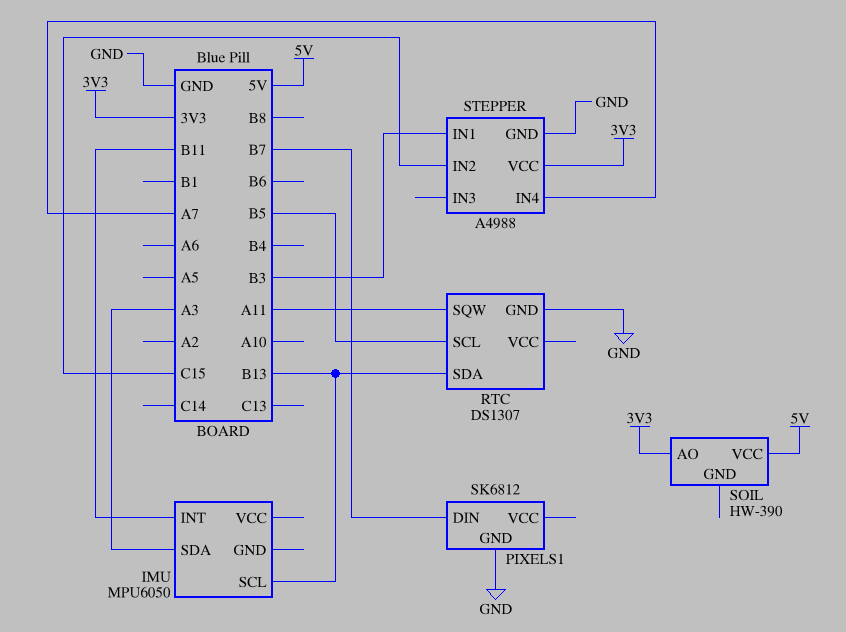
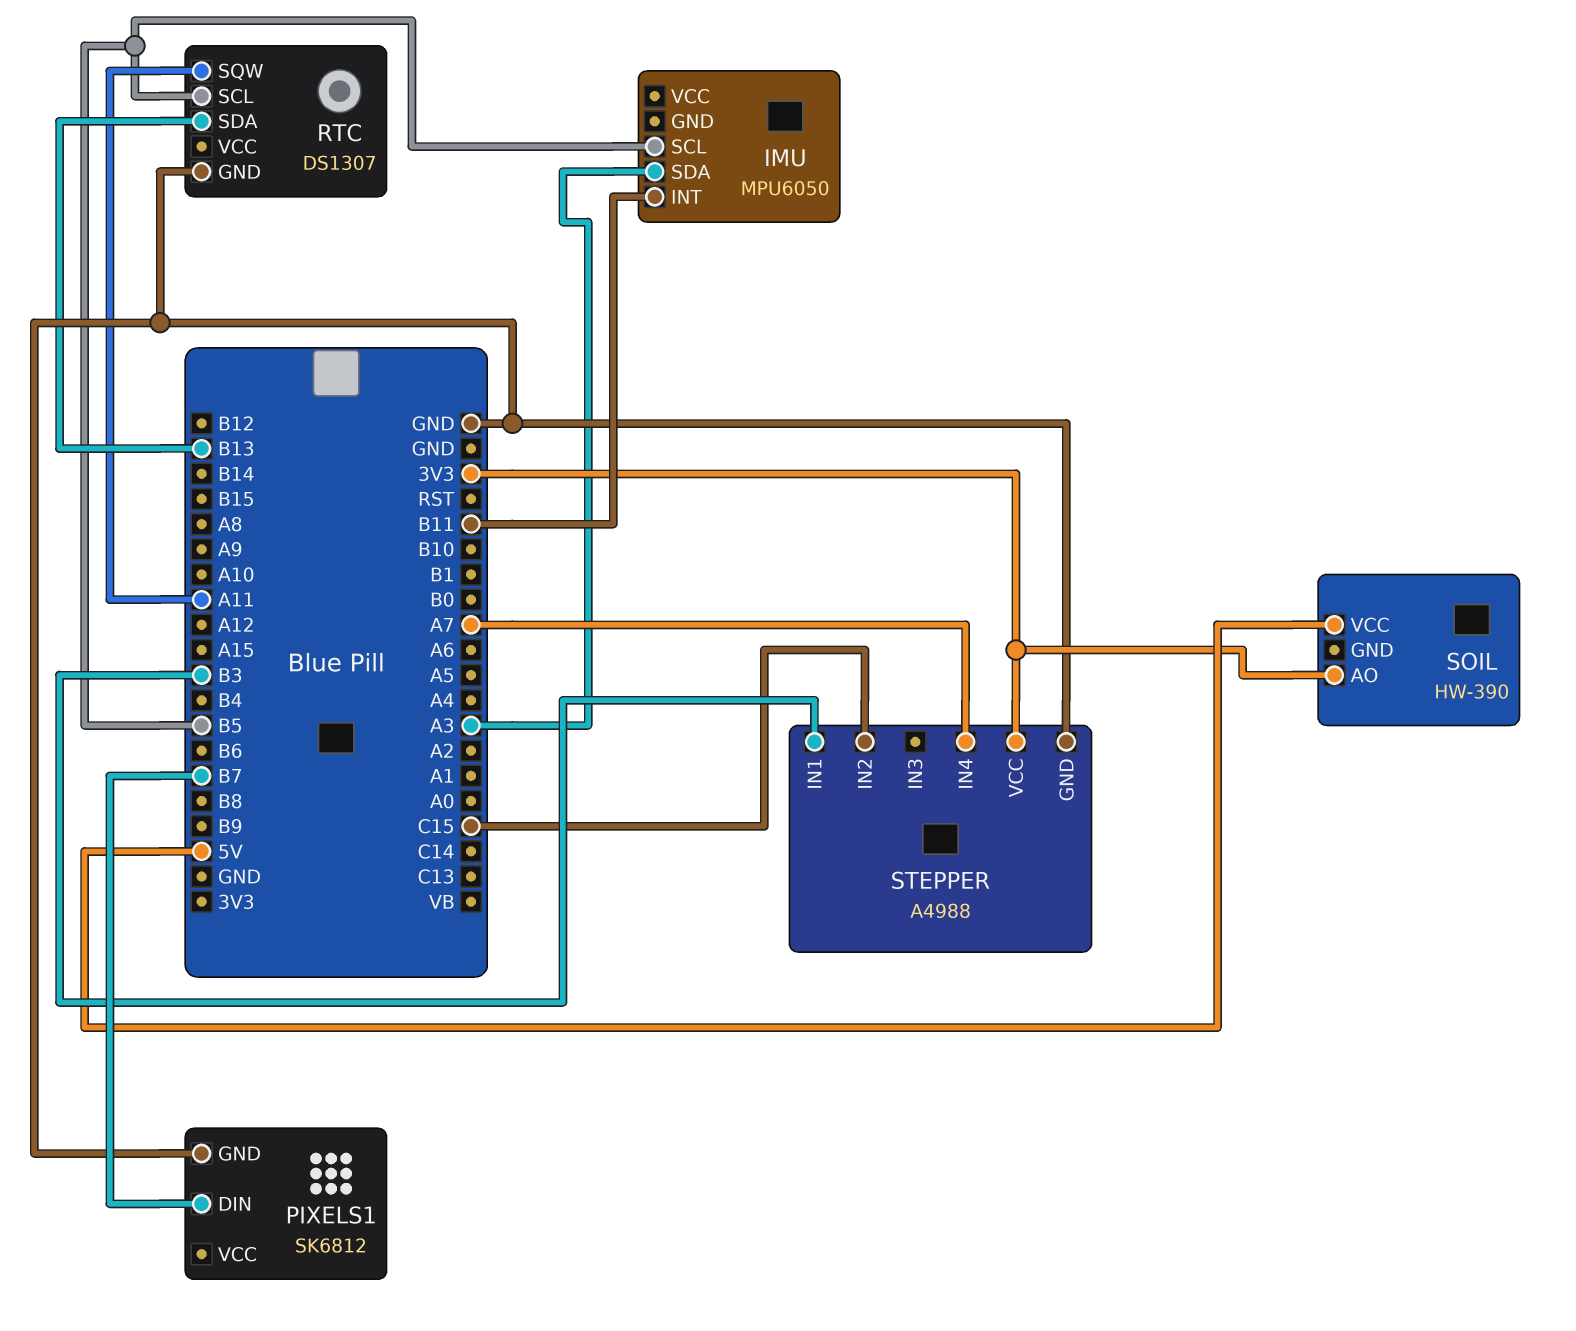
IMU pin SCL: B13 -> B5

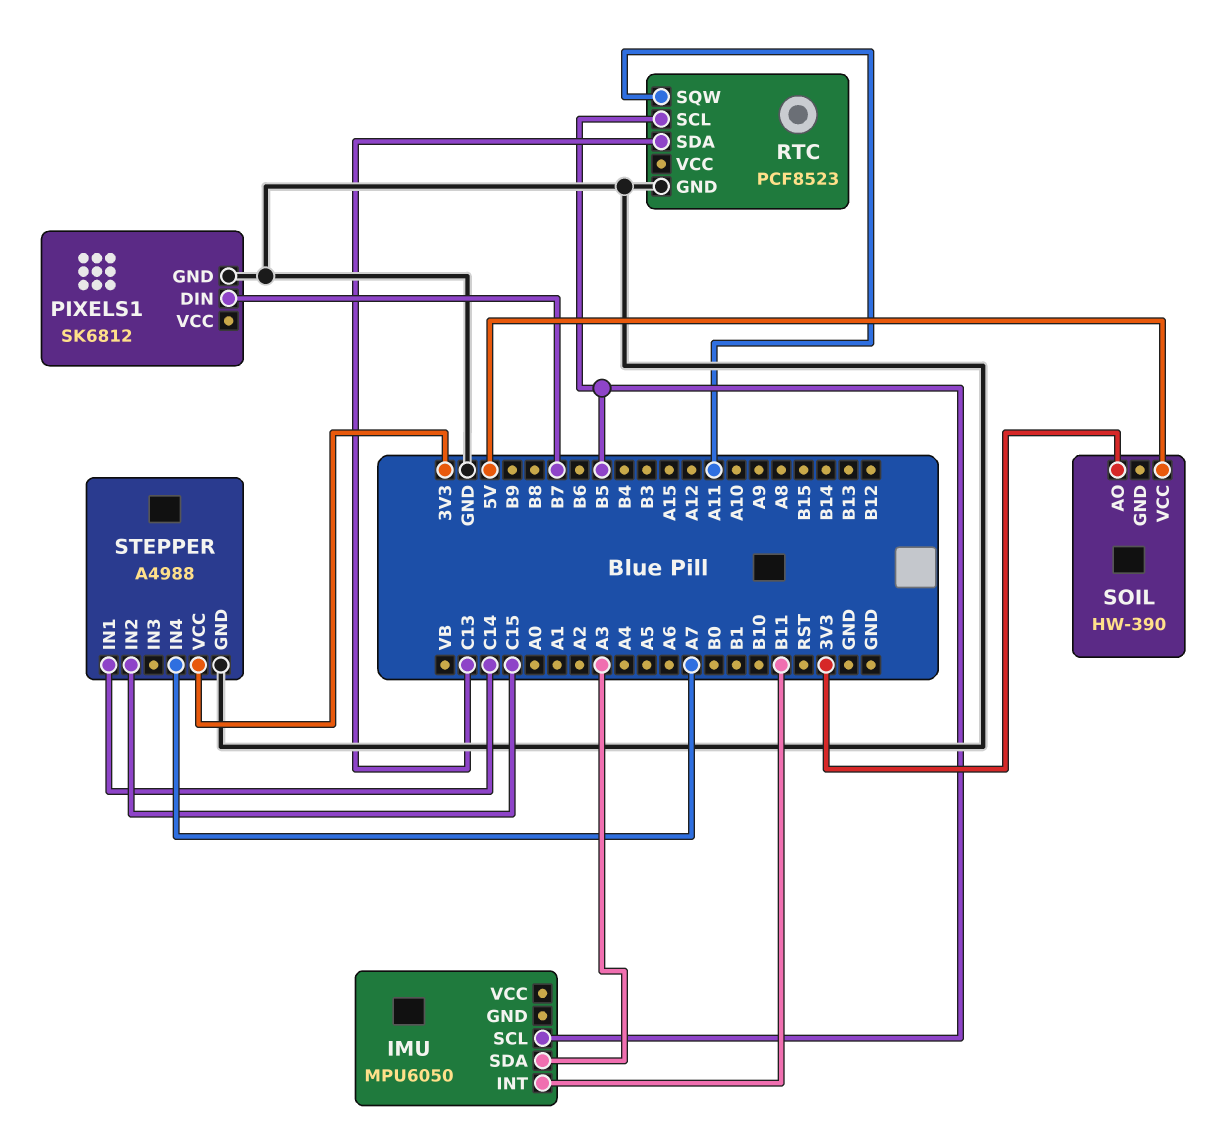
RTC: DS1307 -> PCF8523
RTC pin SDA: B13 -> C13
STEPPER pin IN1: B3 -> C14

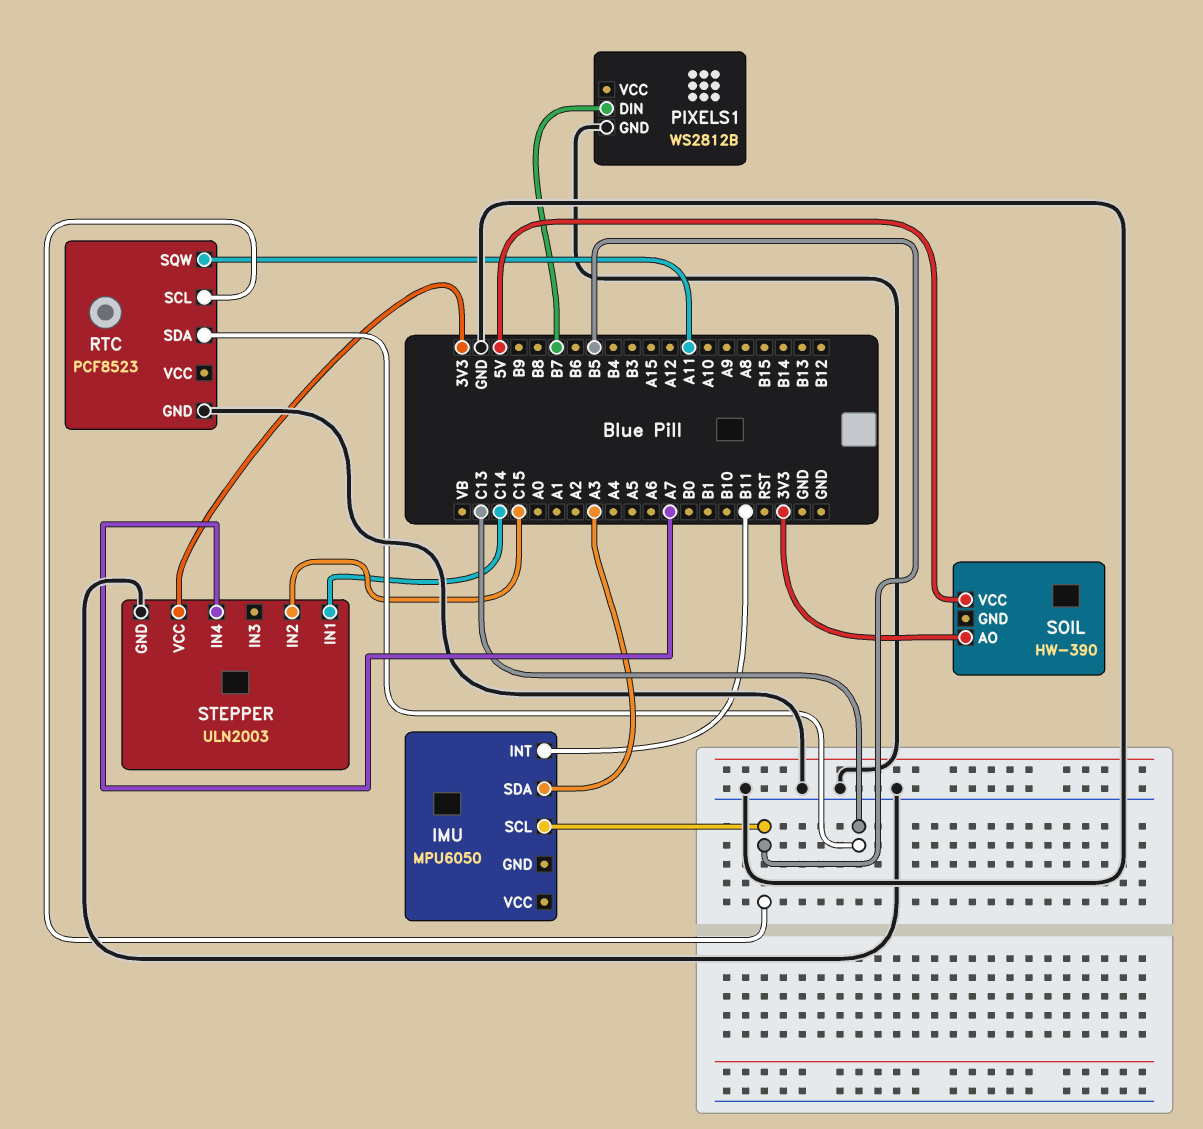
PIXELS1: SK6812 -> WS2812B
STEPPER: A4988 -> ULN2003

